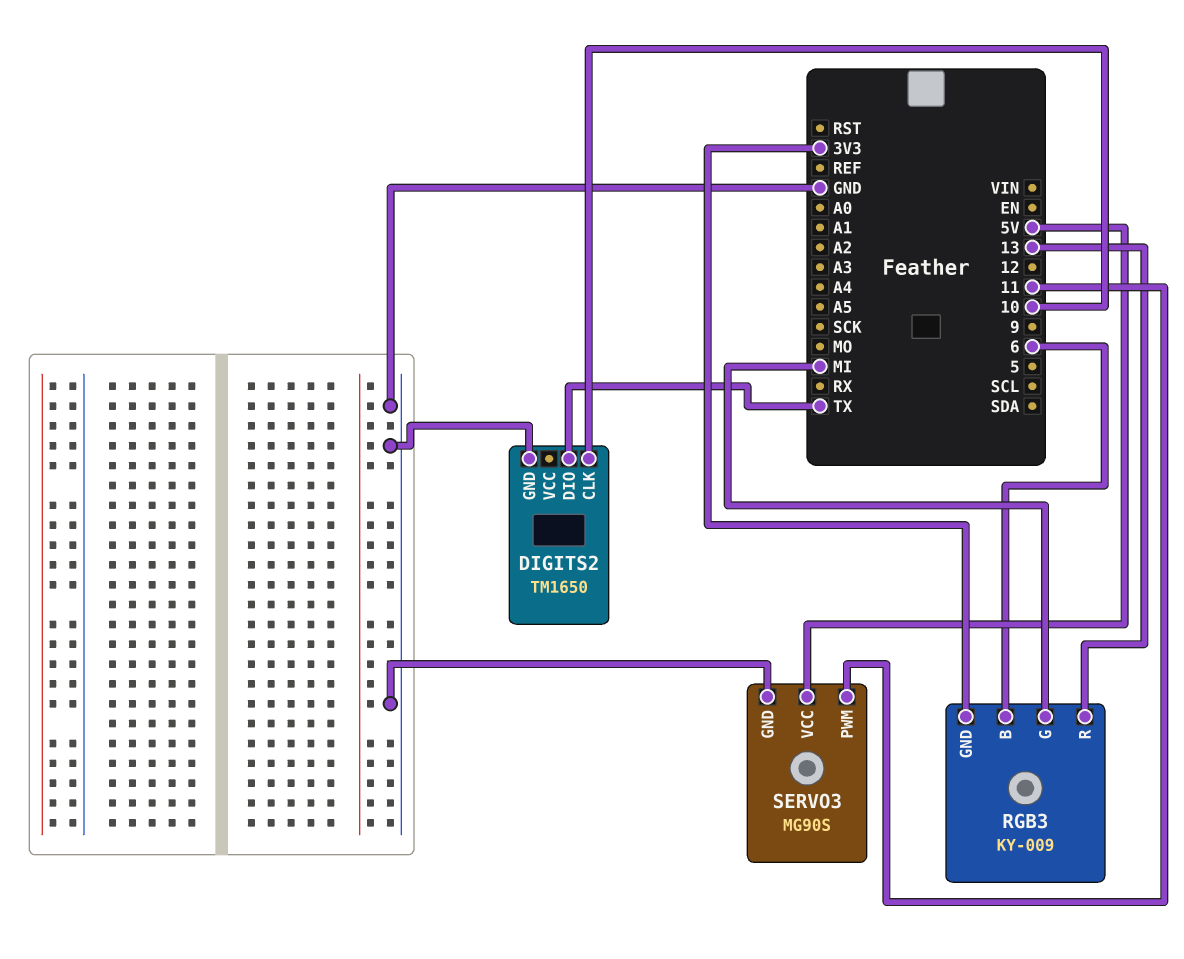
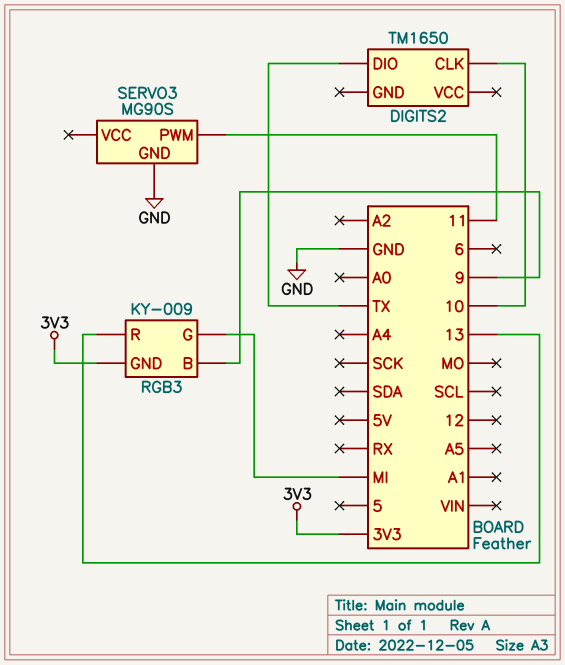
DIGITS2 pin GND: GND -> none
RGB3 pin B: 6 -> 9
SERVO3 pin VCC: 5V -> none

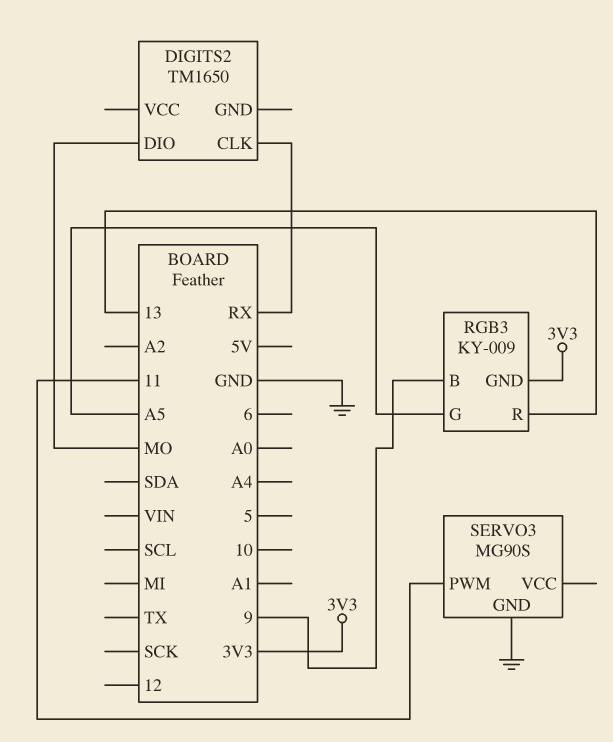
DIGITS2 pin CLK: 10 -> RX
DIGITS2 pin DIO: TX -> MO
RGB3 pin G: MI -> A5

